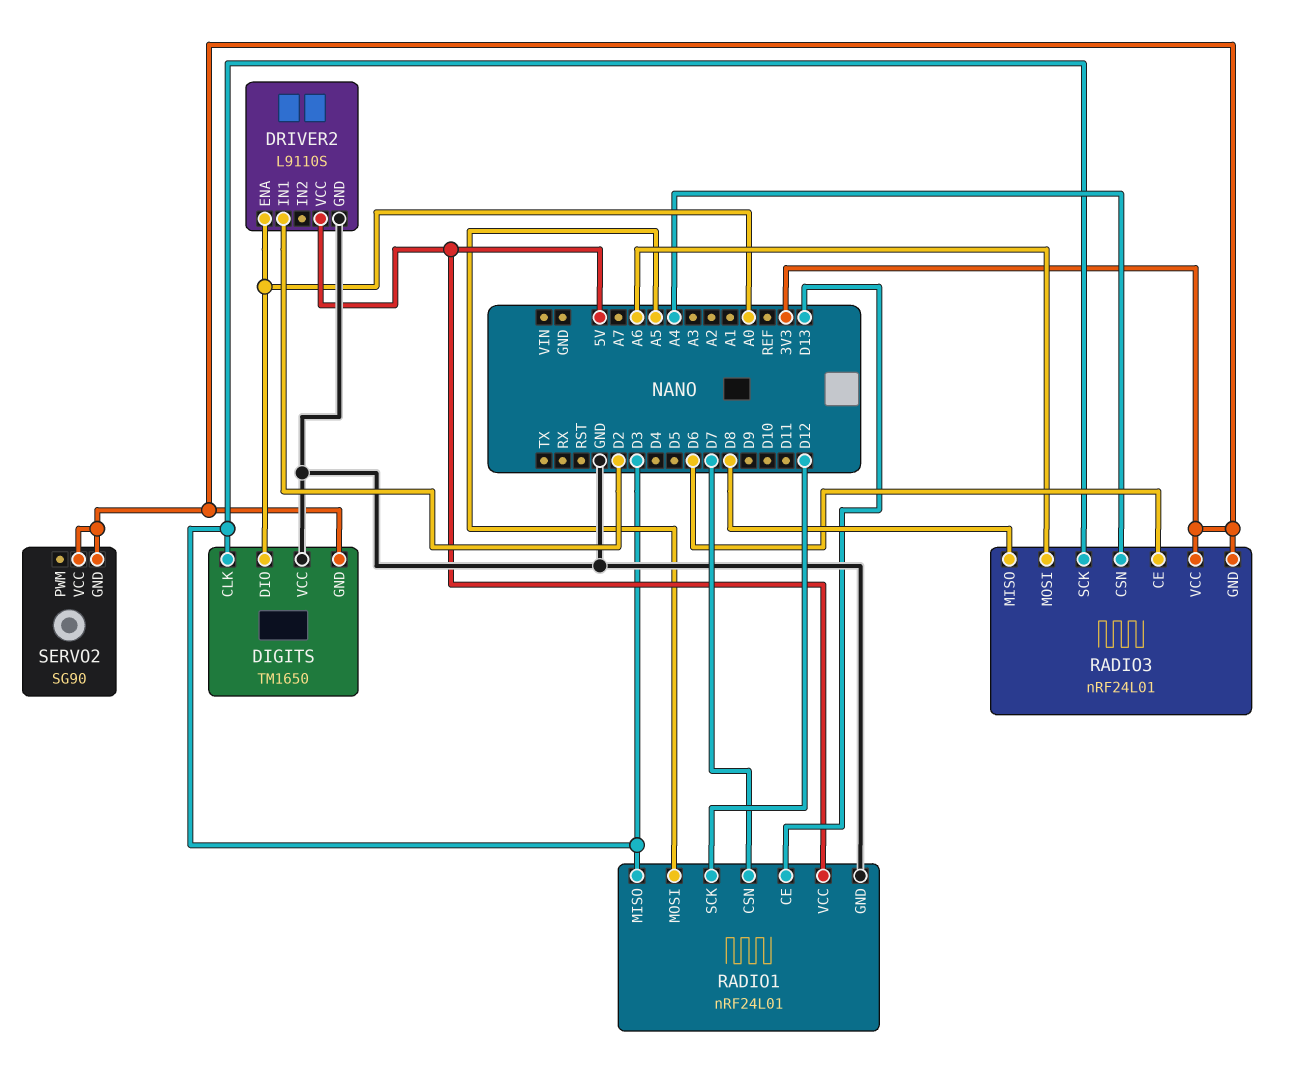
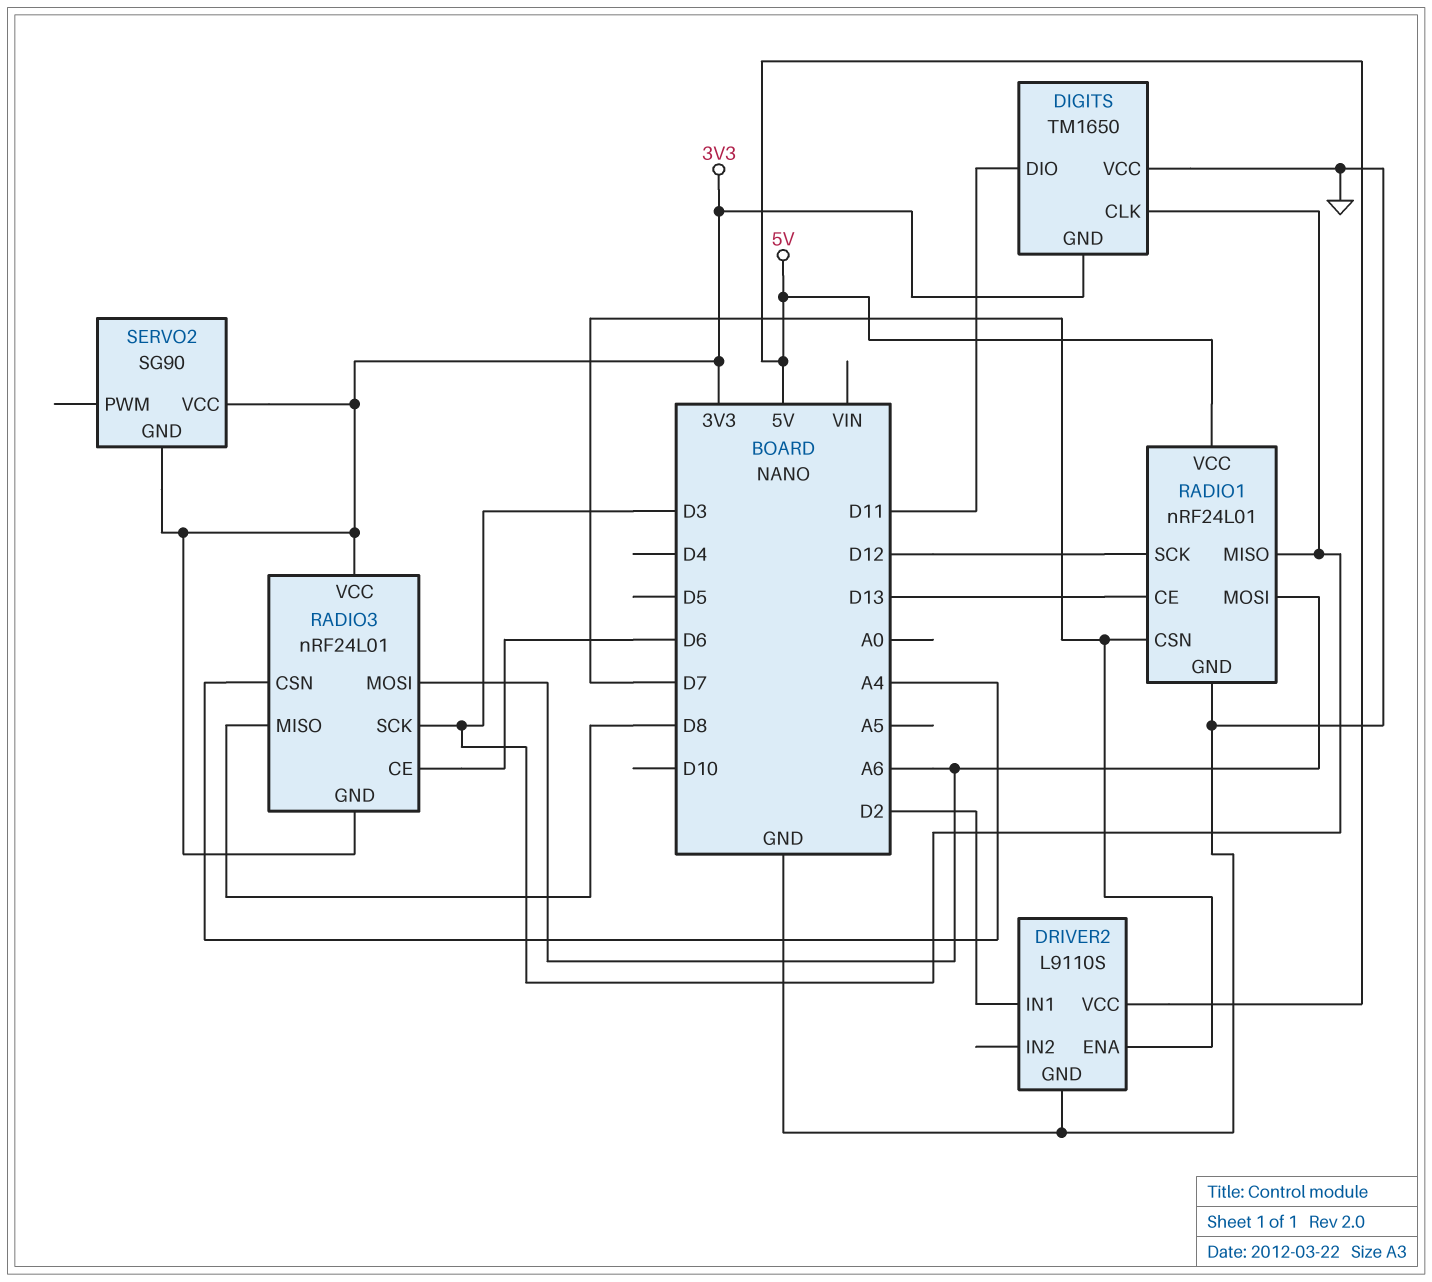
DIGITS pin DIO: A0 -> D11
DRIVER2 pin ENA: A0 -> D7
RADIO1 pin MOSI: A5 -> A6

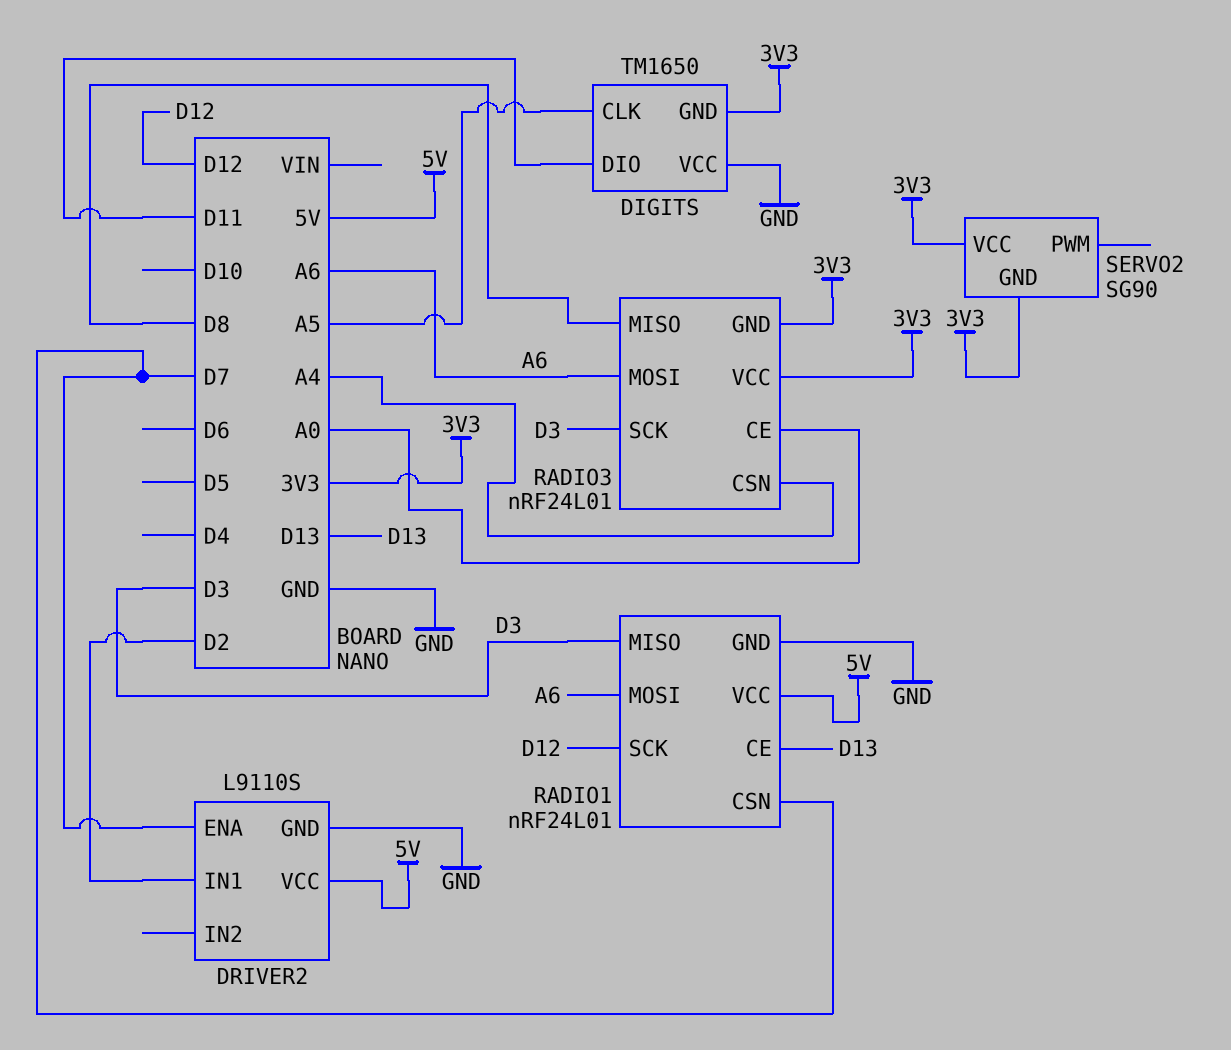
DIGITS pin CLK: D3 -> A5
RADIO3 pin CE: D6 -> A0

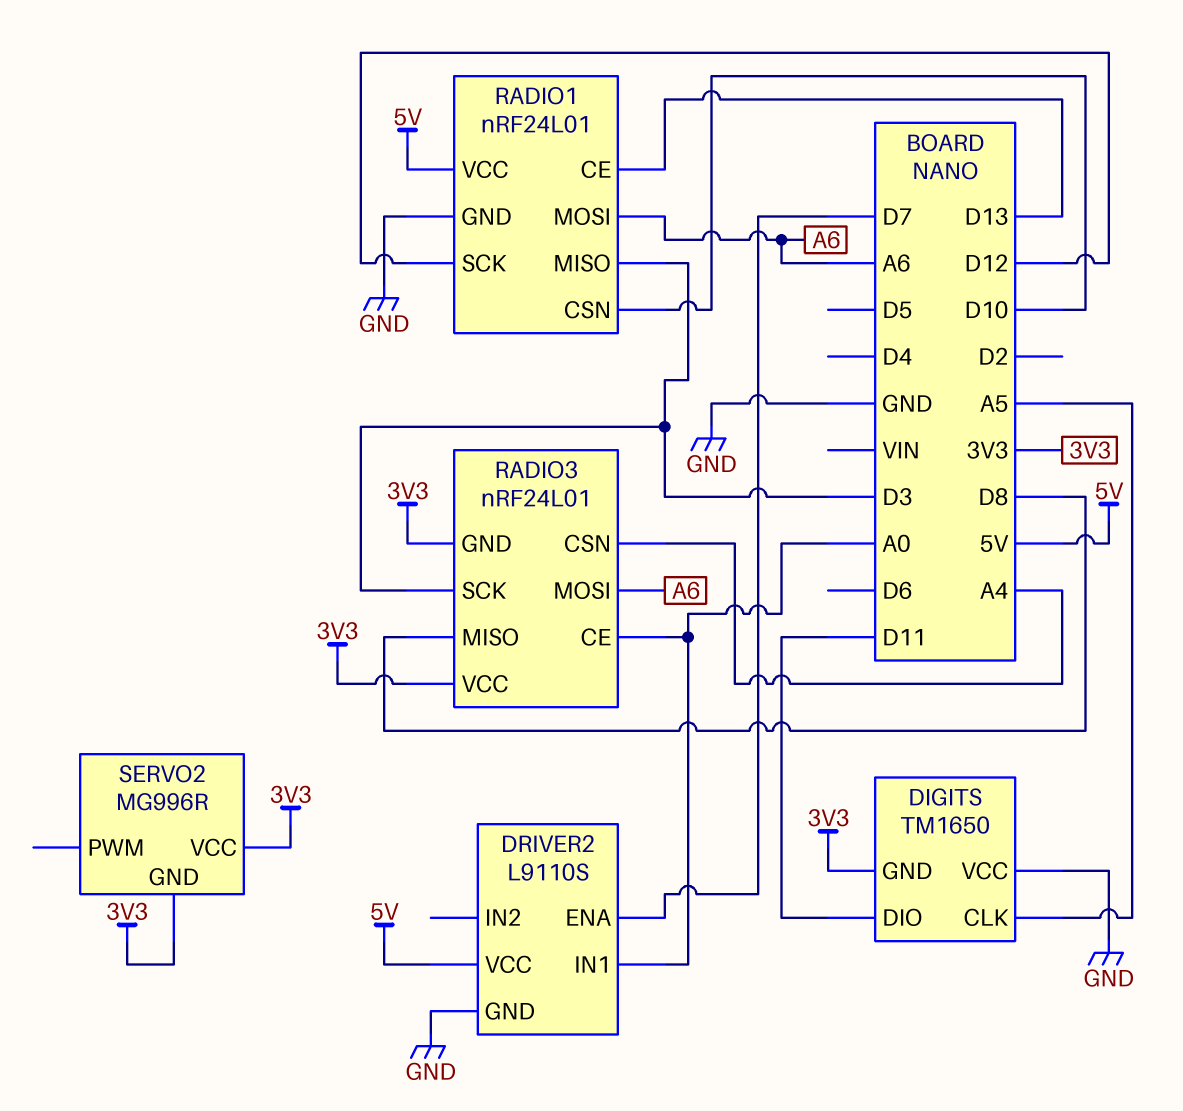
DRIVER2 pin IN1: D2 -> A0
RADIO1 pin CSN: D7 -> D10
SERVO2: SG90 -> MG996R

